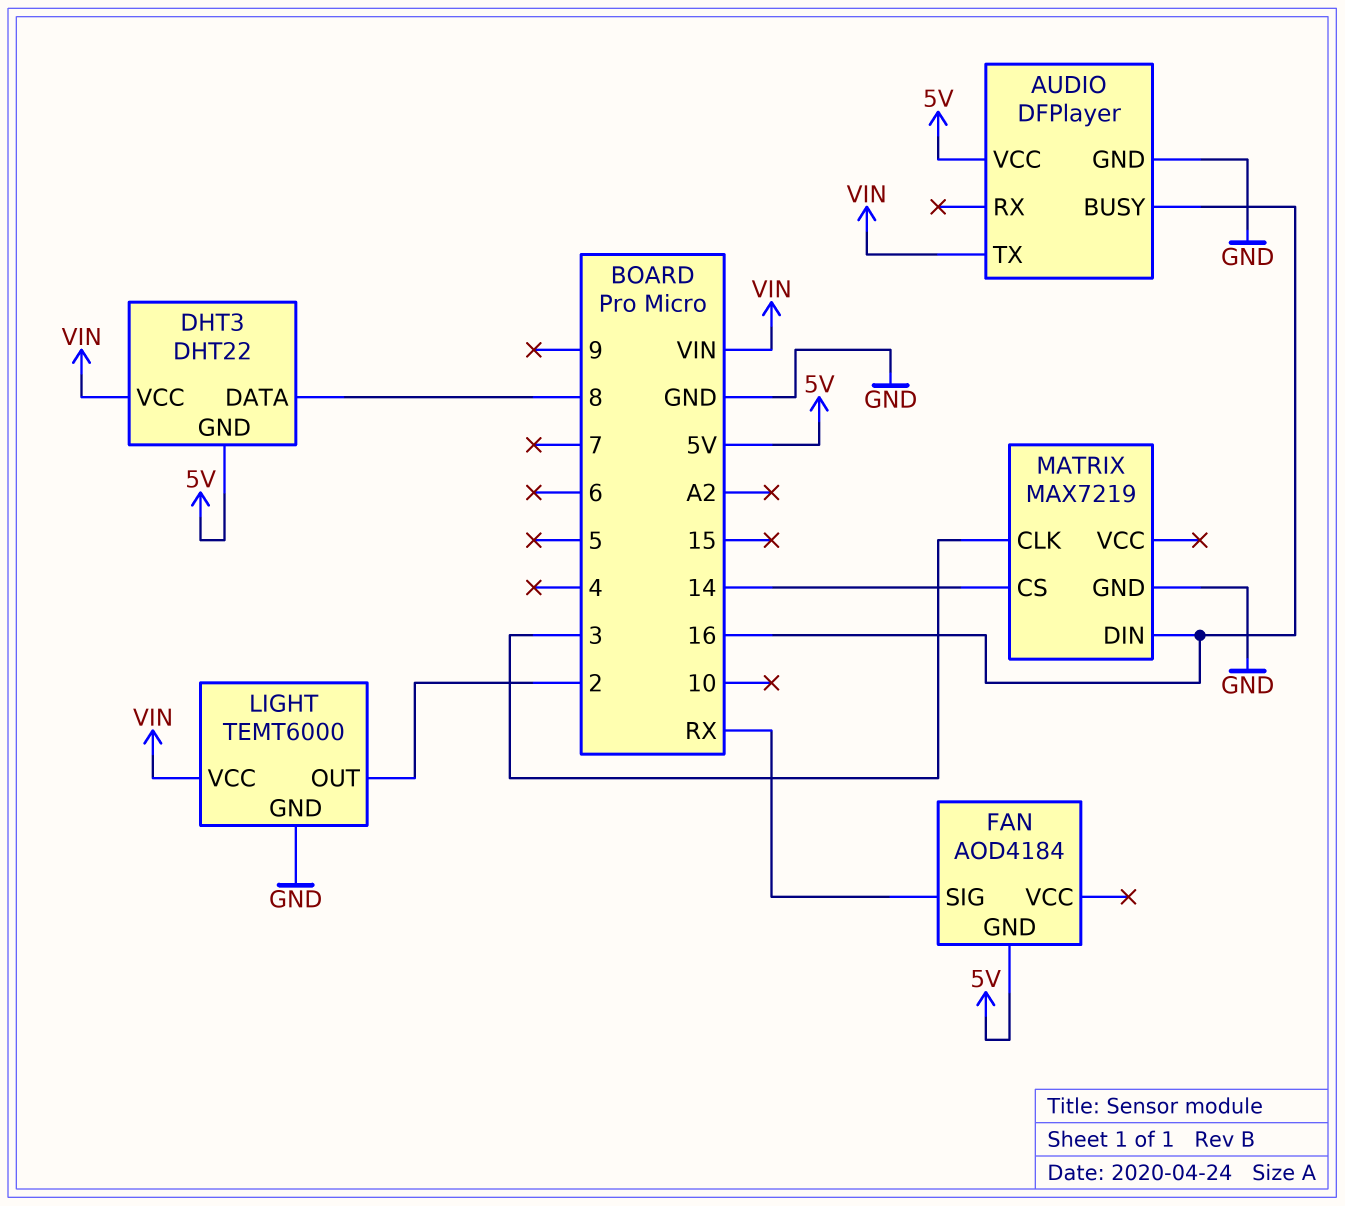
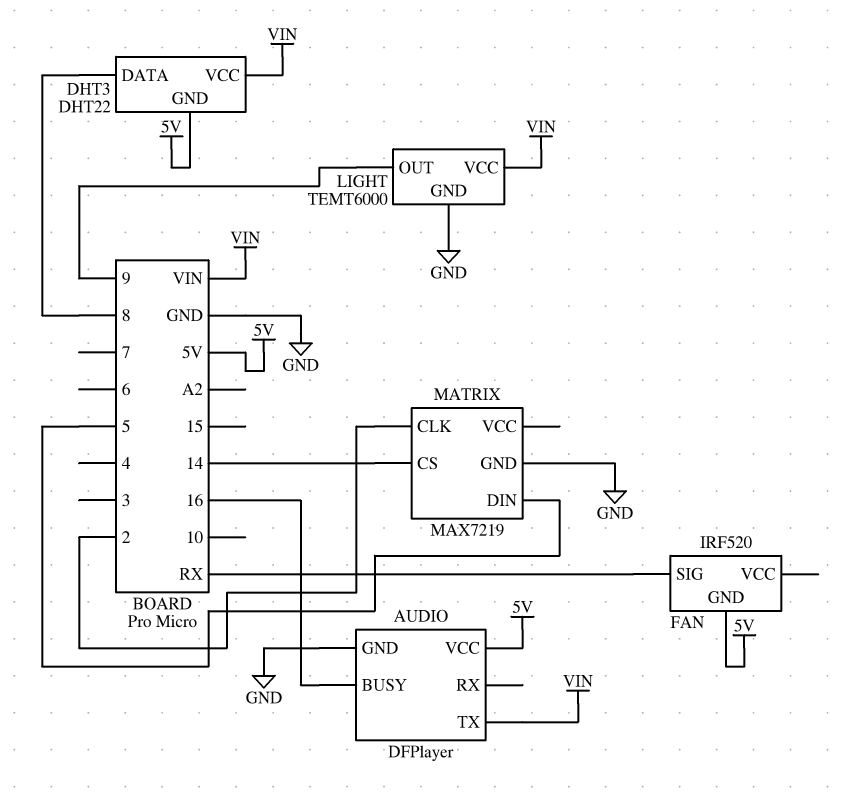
FAN: AOD4184 -> IRF520
LIGHT pin OUT: 2 -> 9
MATRIX pin CLK: 3 -> 2
MATRIX pin DIN: 16 -> 5

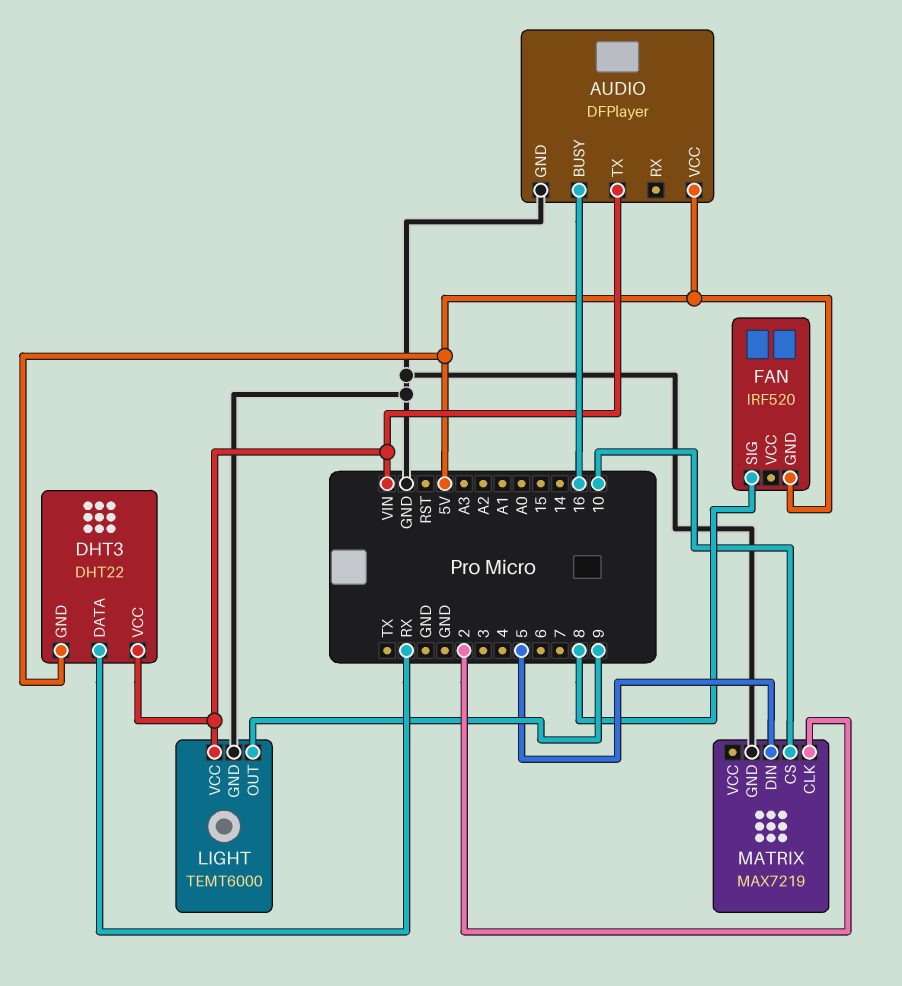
DHT3 pin DATA: 8 -> RX
FAN pin SIG: RX -> 8
MATRIX pin CS: 14 -> 10

